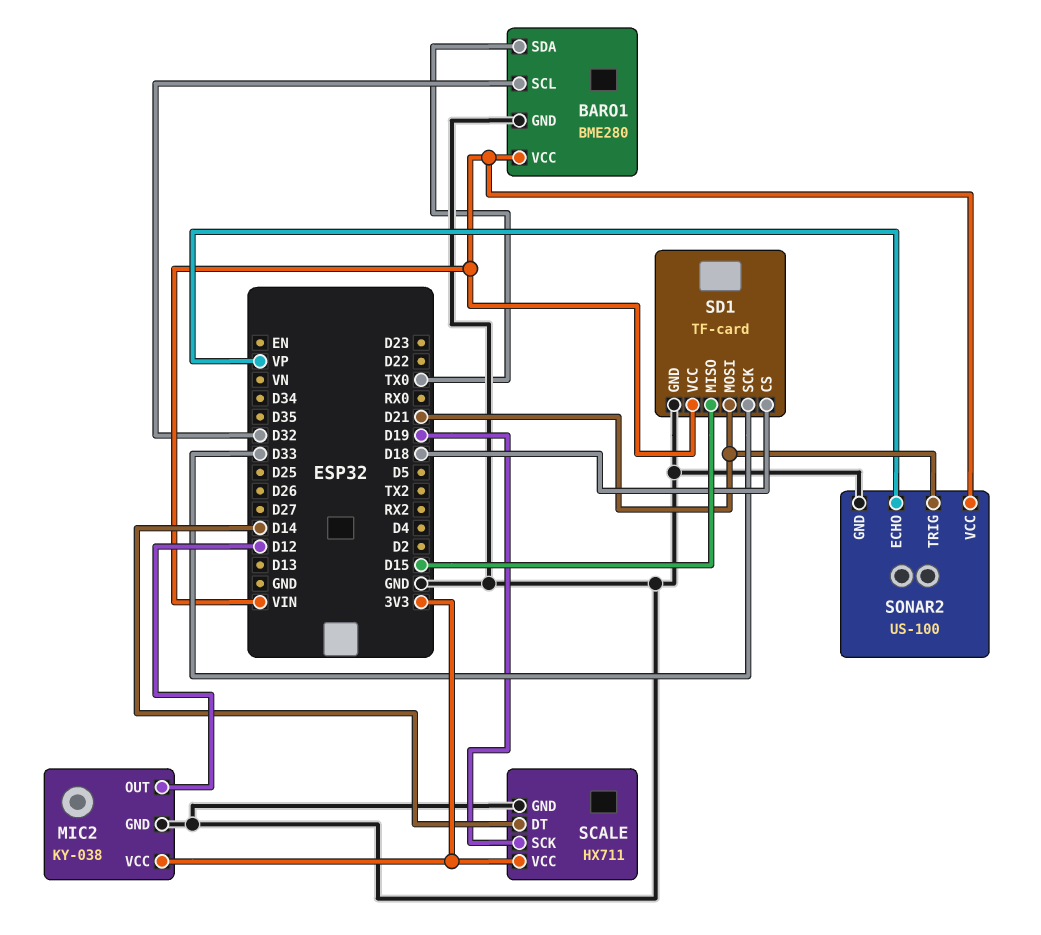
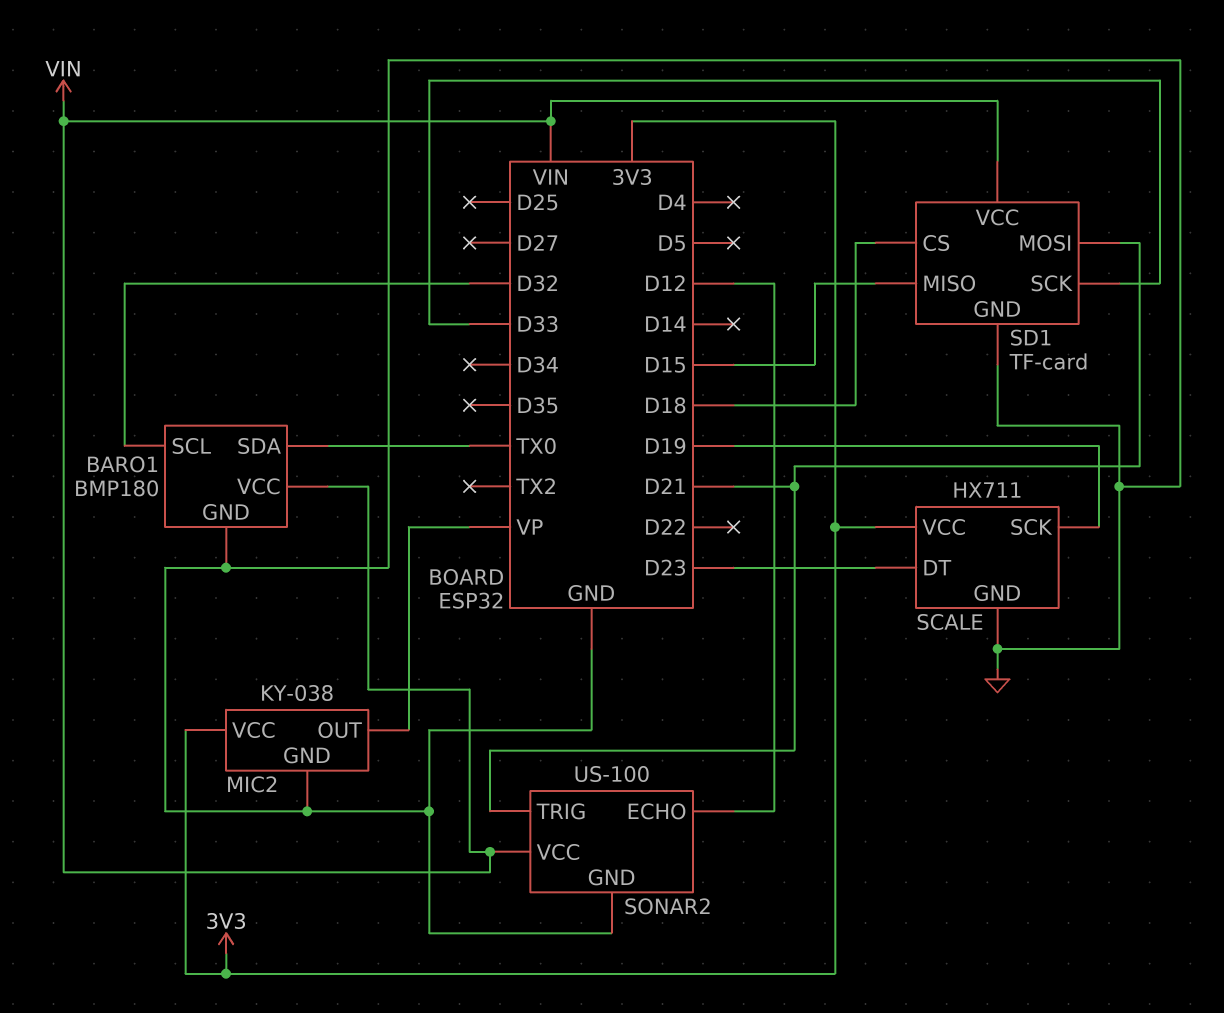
BARO1: BME280 -> BMP180
MIC2 pin OUT: D12 -> VP
SCALE pin DT: D14 -> D23
SONAR2 pin ECHO: VP -> D12

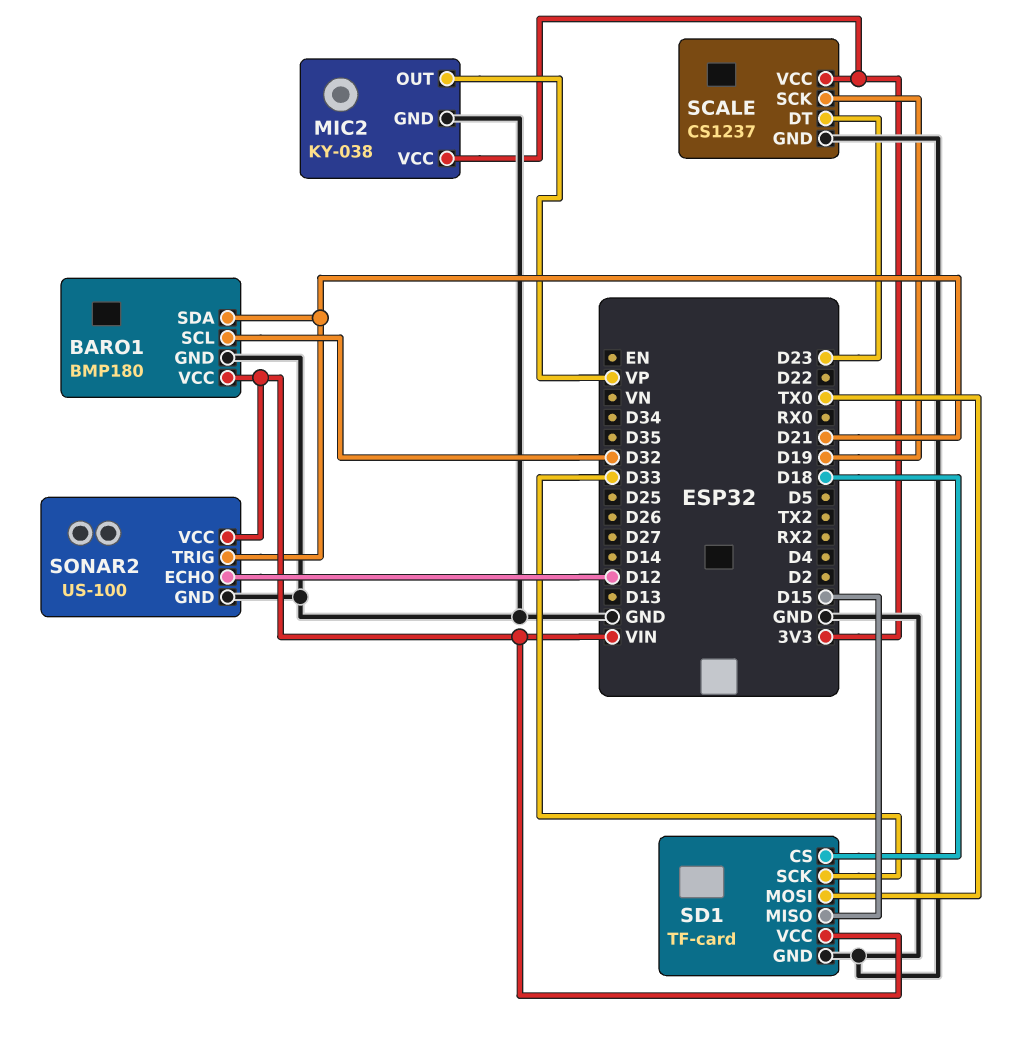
BARO1 pin SDA: TX0 -> D21
SCALE: HX711 -> CS1237
SD1 pin MOSI: D21 -> TX0

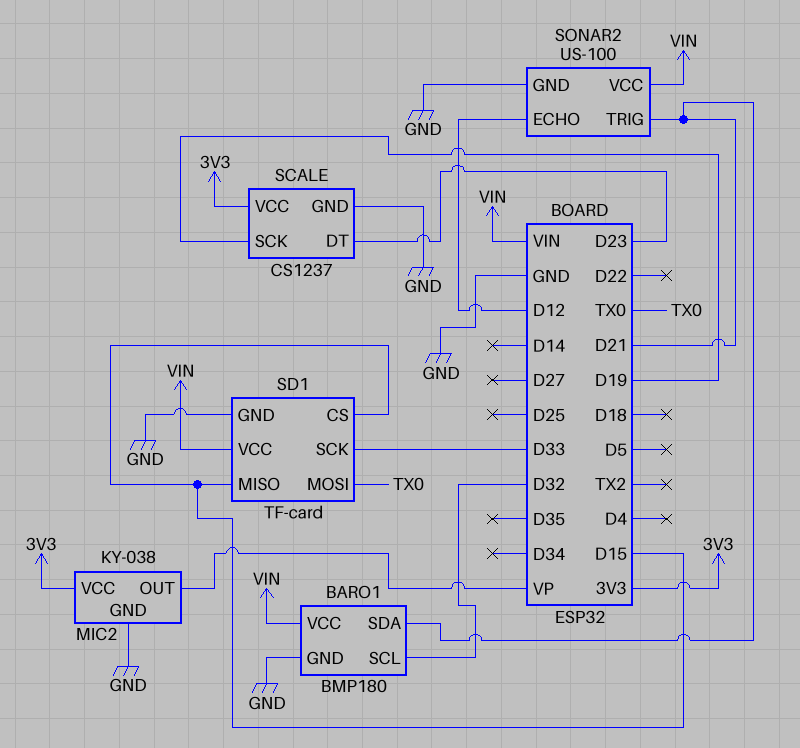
SD1 pin CS: D18 -> D15

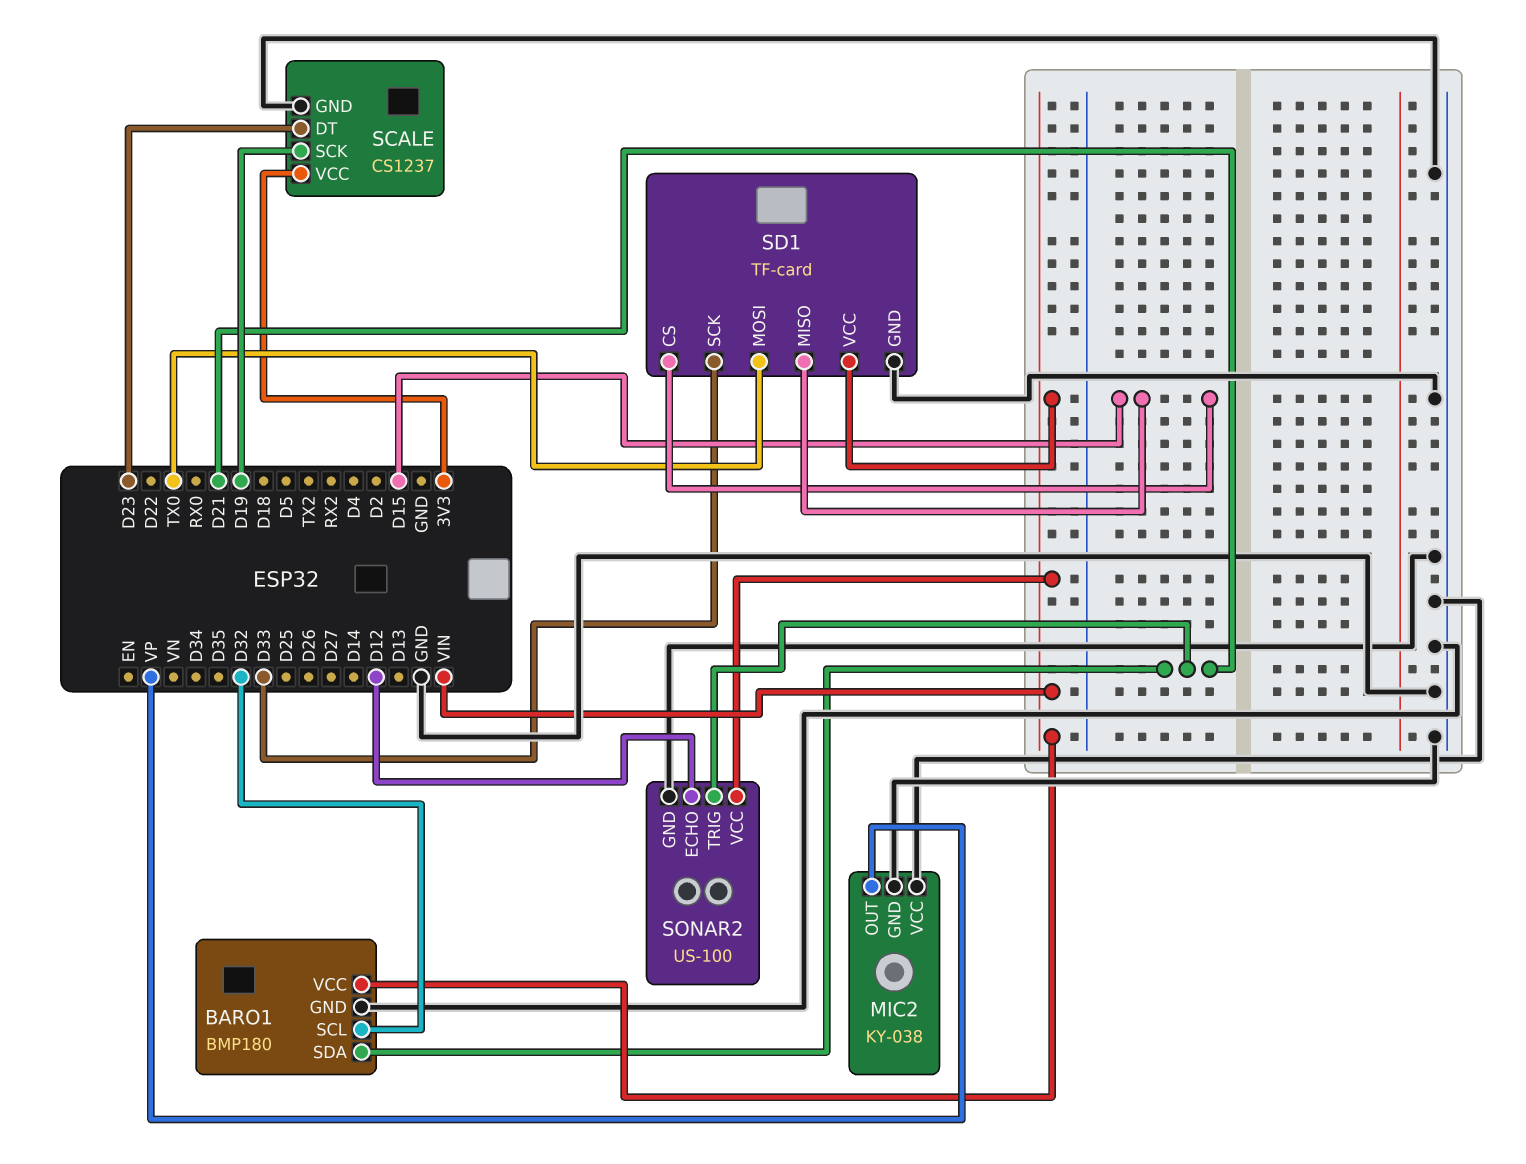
MIC2 pin VCC: 3V3 -> GND

